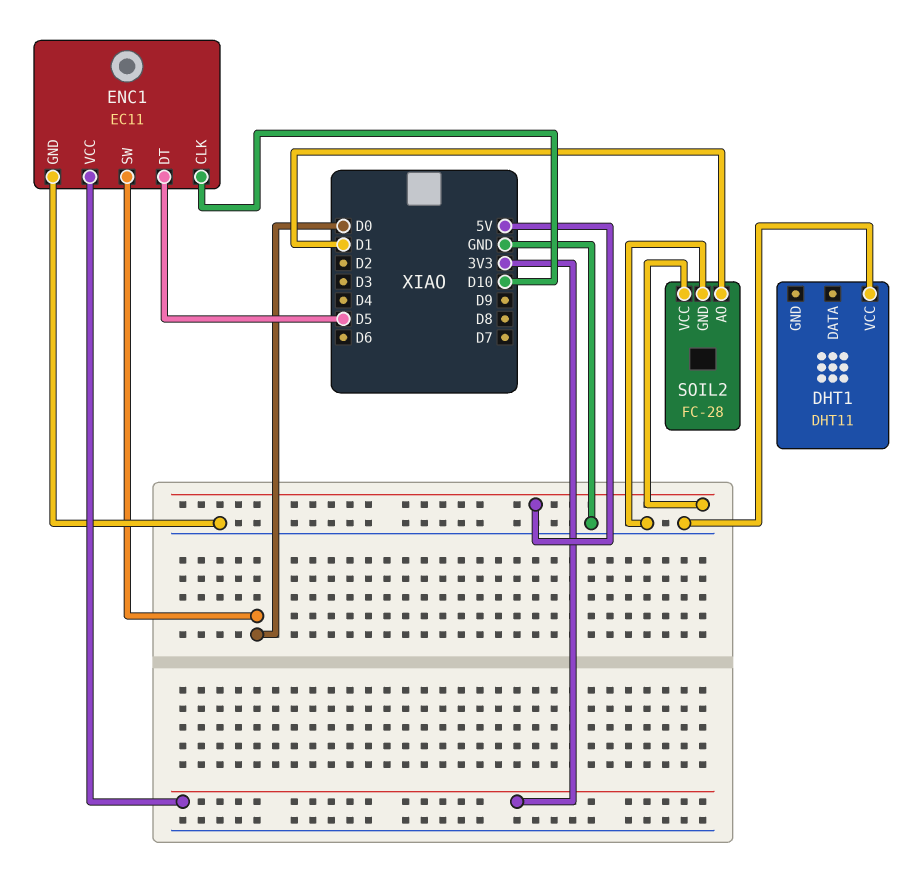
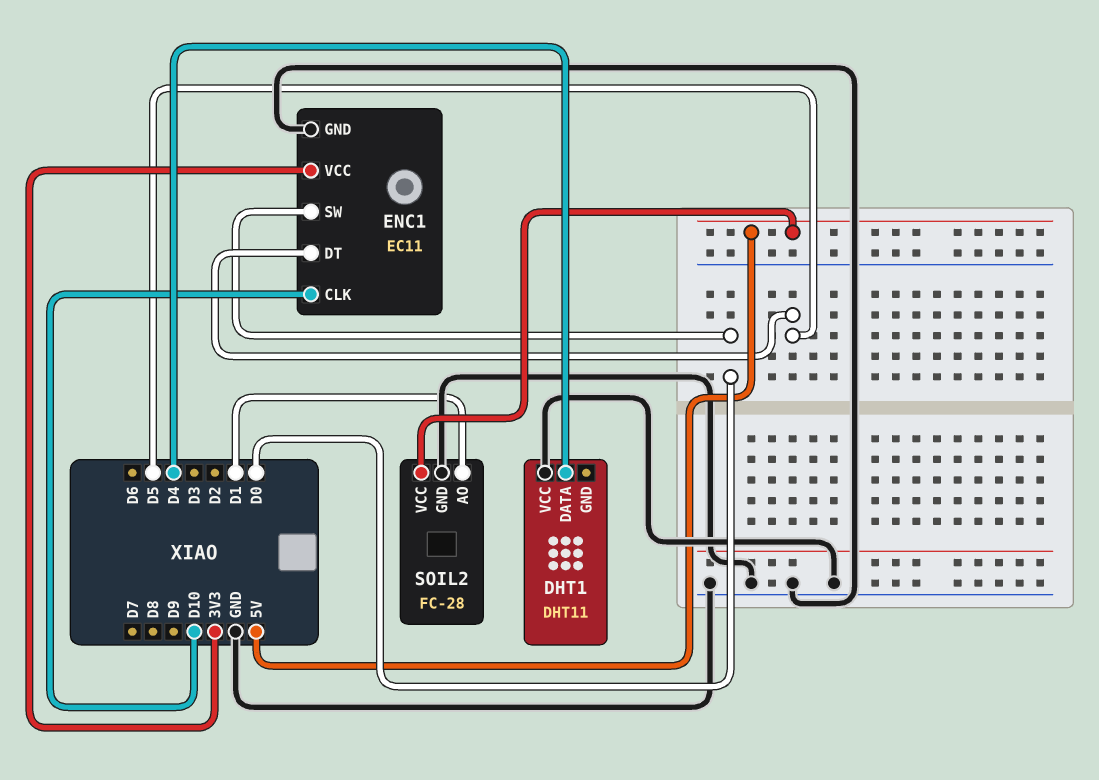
DHT1 pin DATA: none -> D4

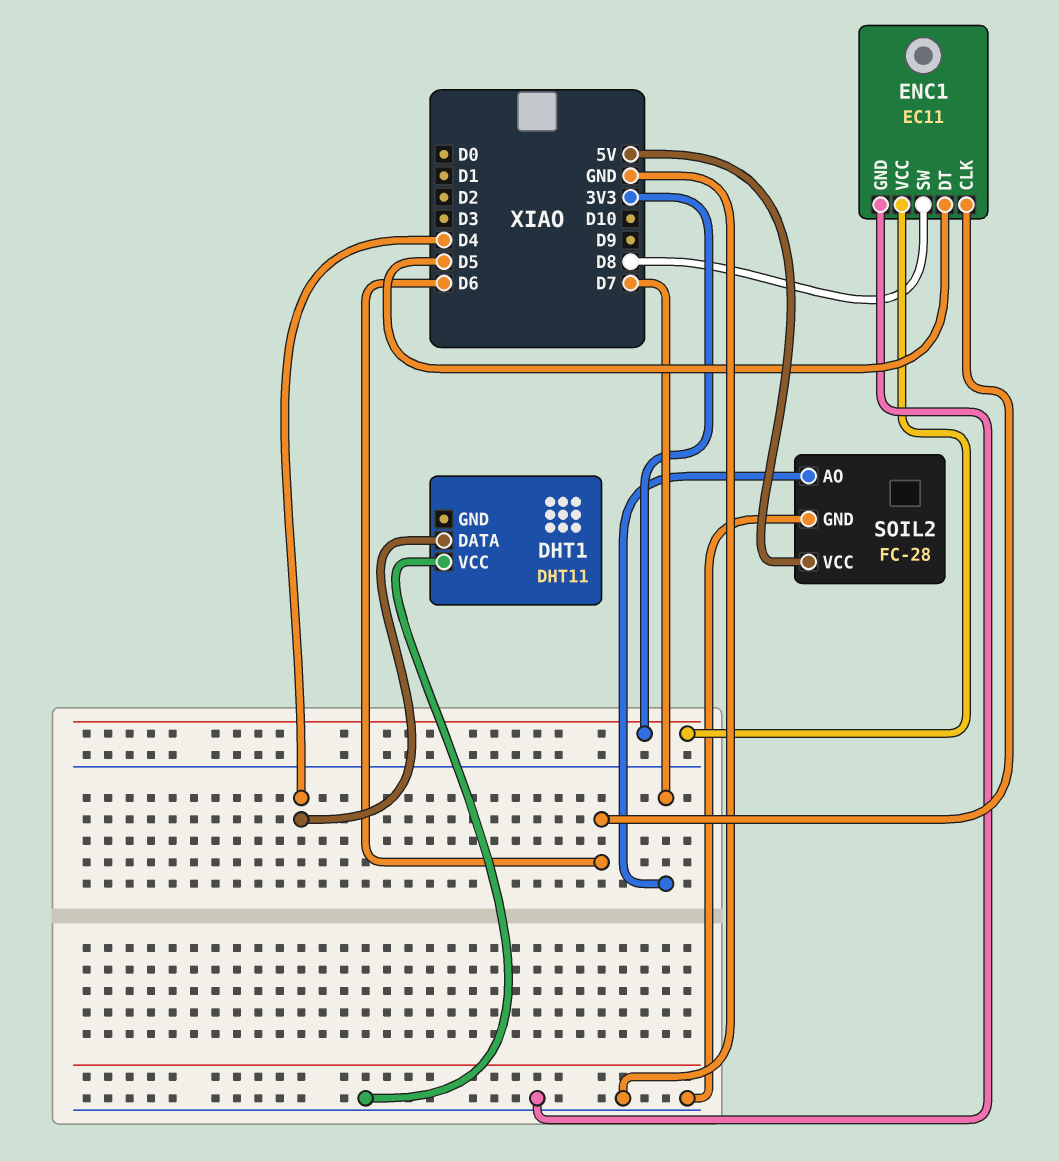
ENC1 pin CLK: D10 -> D6
ENC1 pin SW: D0 -> D8
SOIL2 pin AO: D1 -> D7

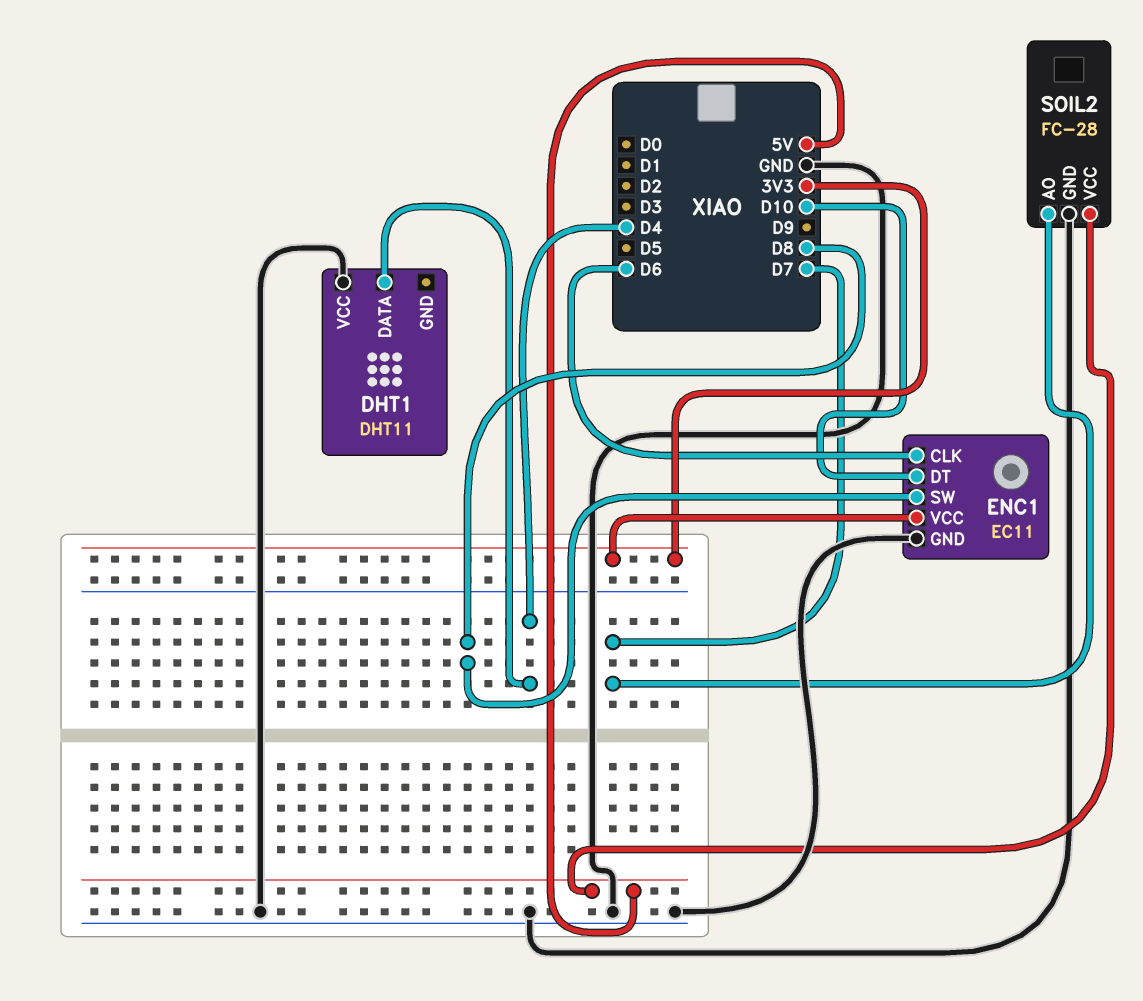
ENC1 pin DT: D5 -> D10

